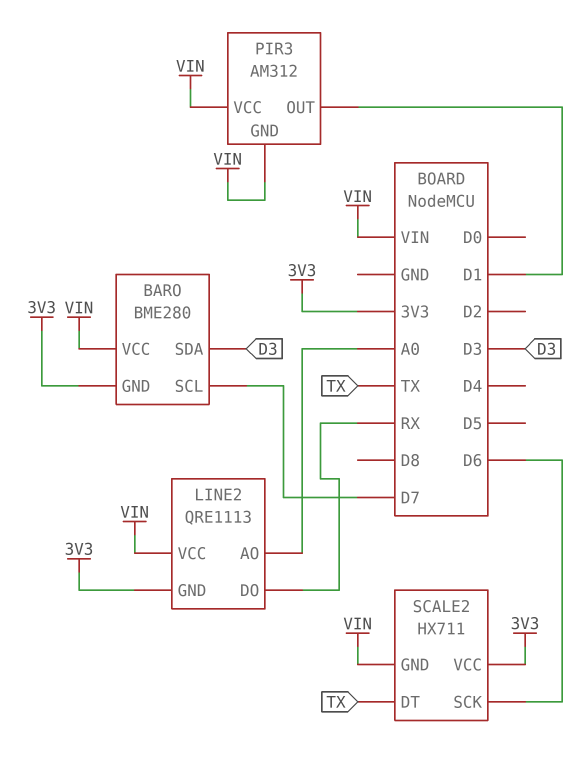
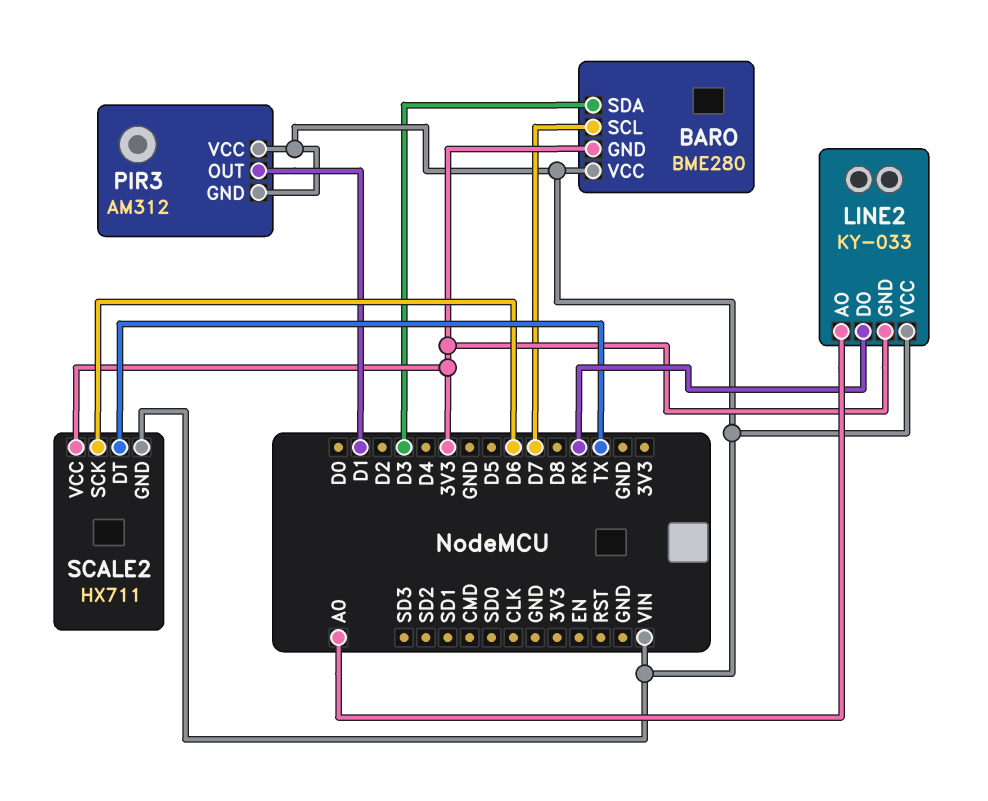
LINE2: QRE1113 -> KY-033

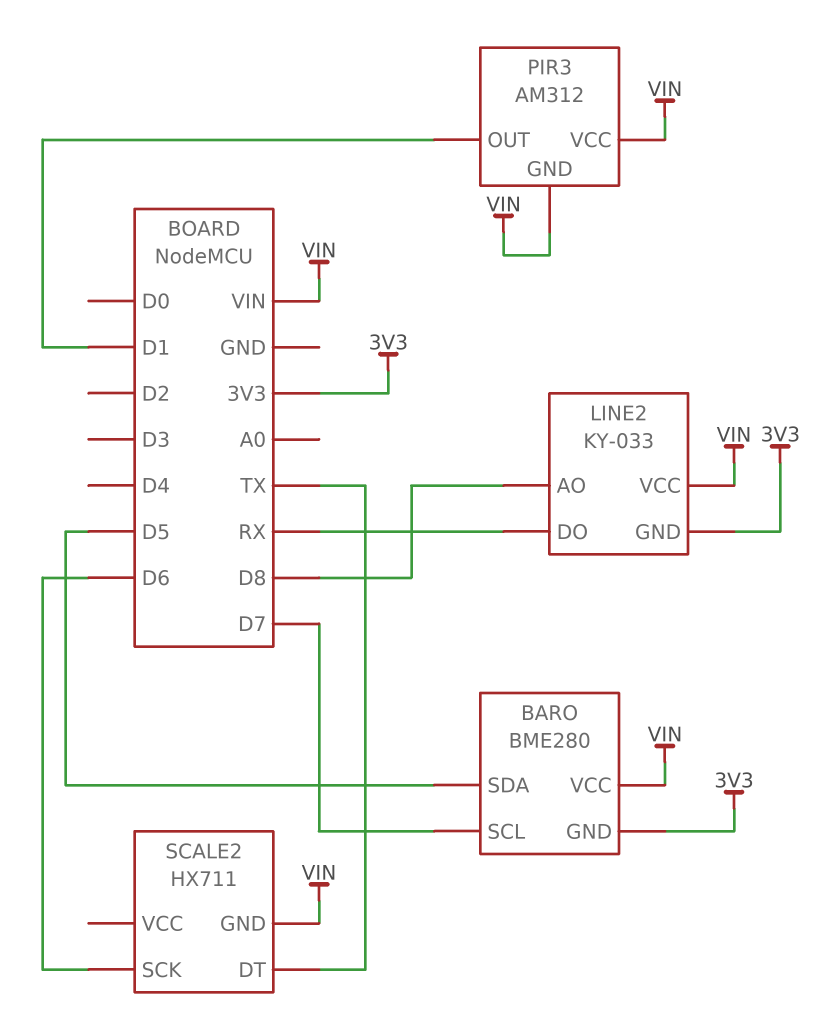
BARO pin SDA: D3 -> D5
LINE2 pin AO: A0 -> D8
SCALE2 pin VCC: 3V3 -> none

